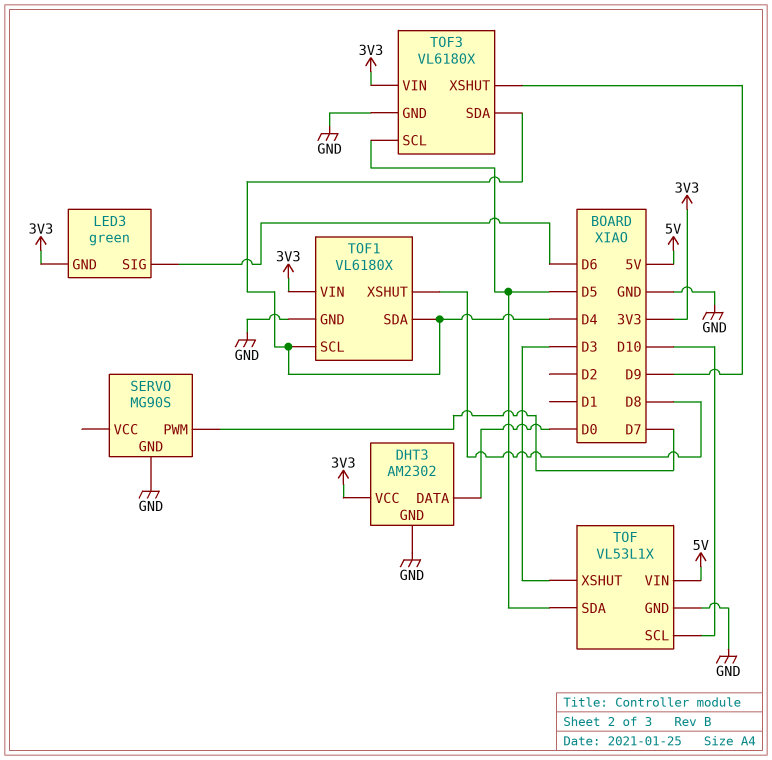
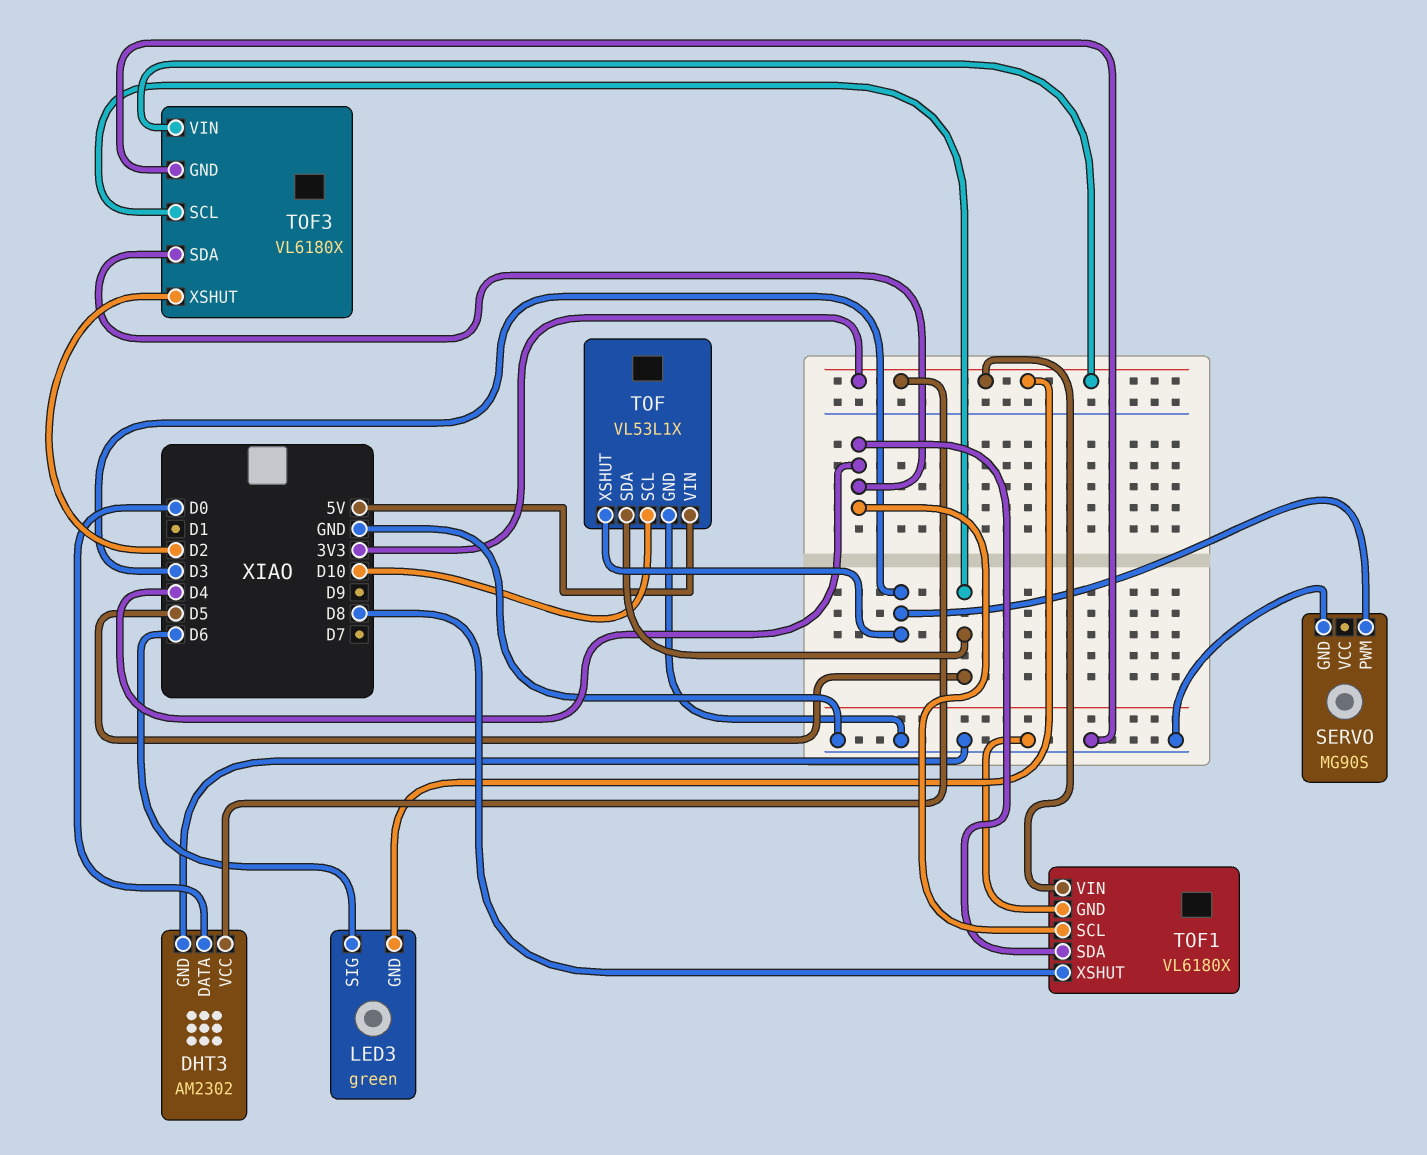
SERVO pin PWM: D7 -> D3
TOF3 pin XSHUT: D9 -> D2

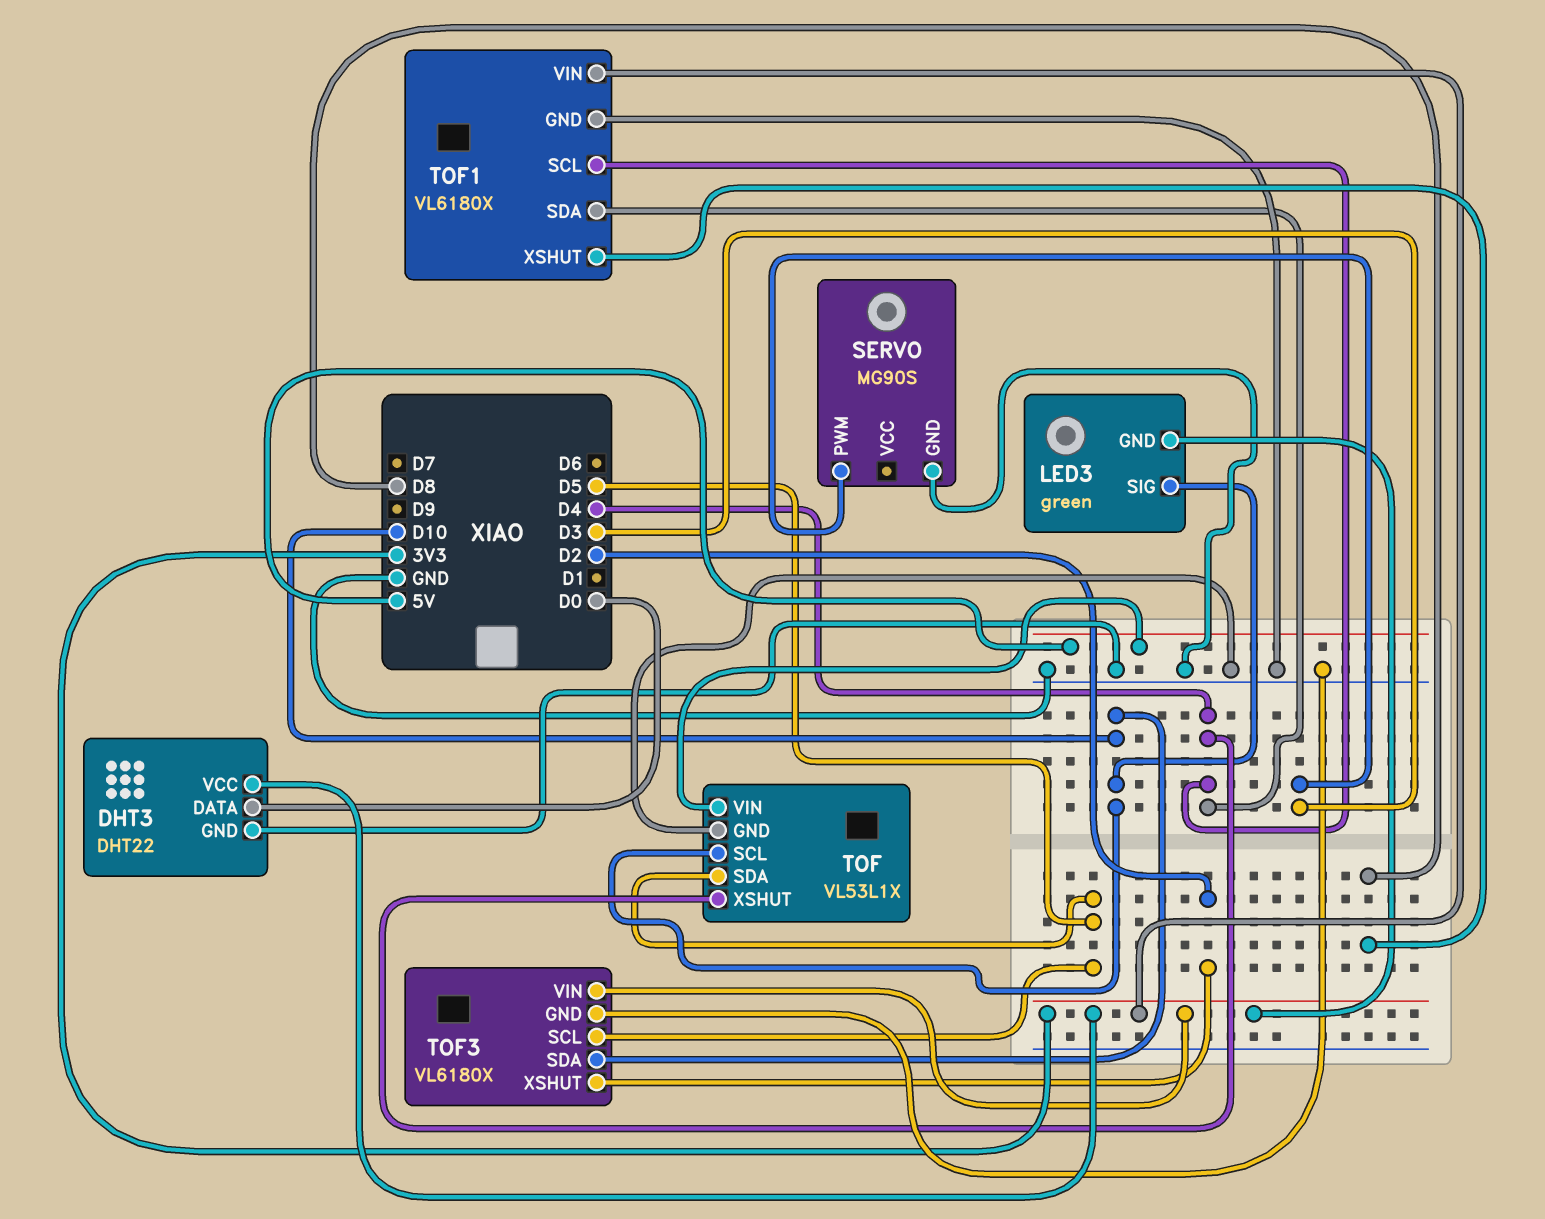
DHT3: AM2302 -> DHT22
LED3 pin SIG: D6 -> D10
TOF pin XSHUT: D3 -> D4
TOF3 pin SDA: D4 -> D10

